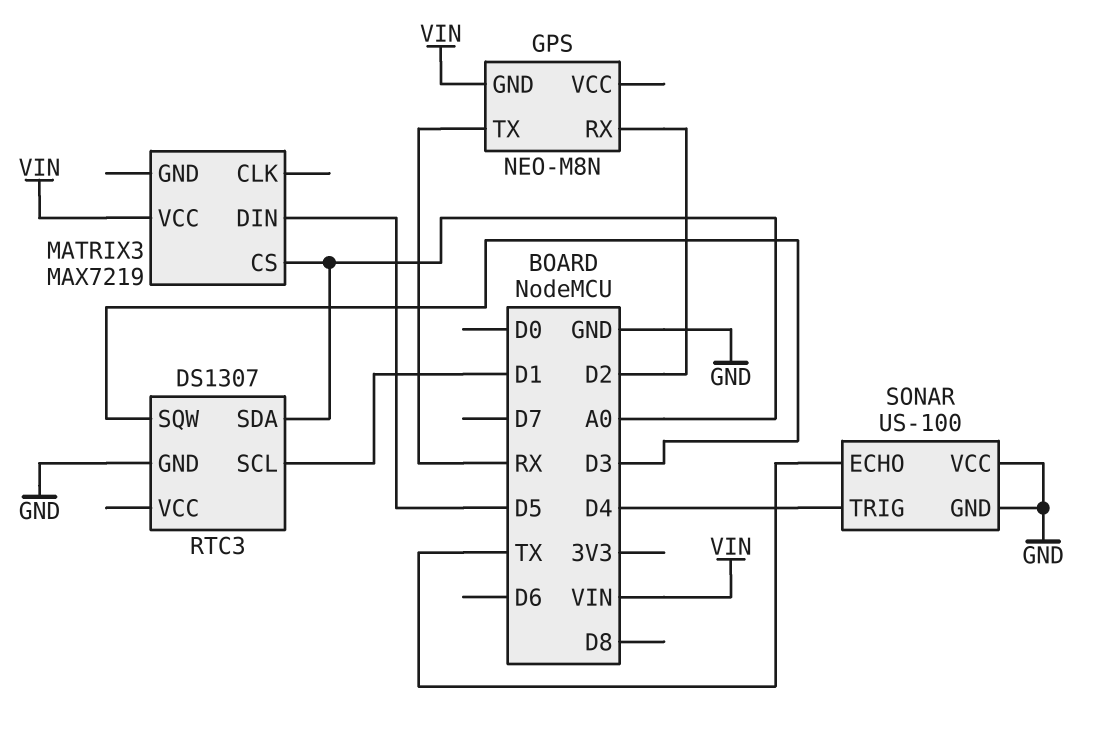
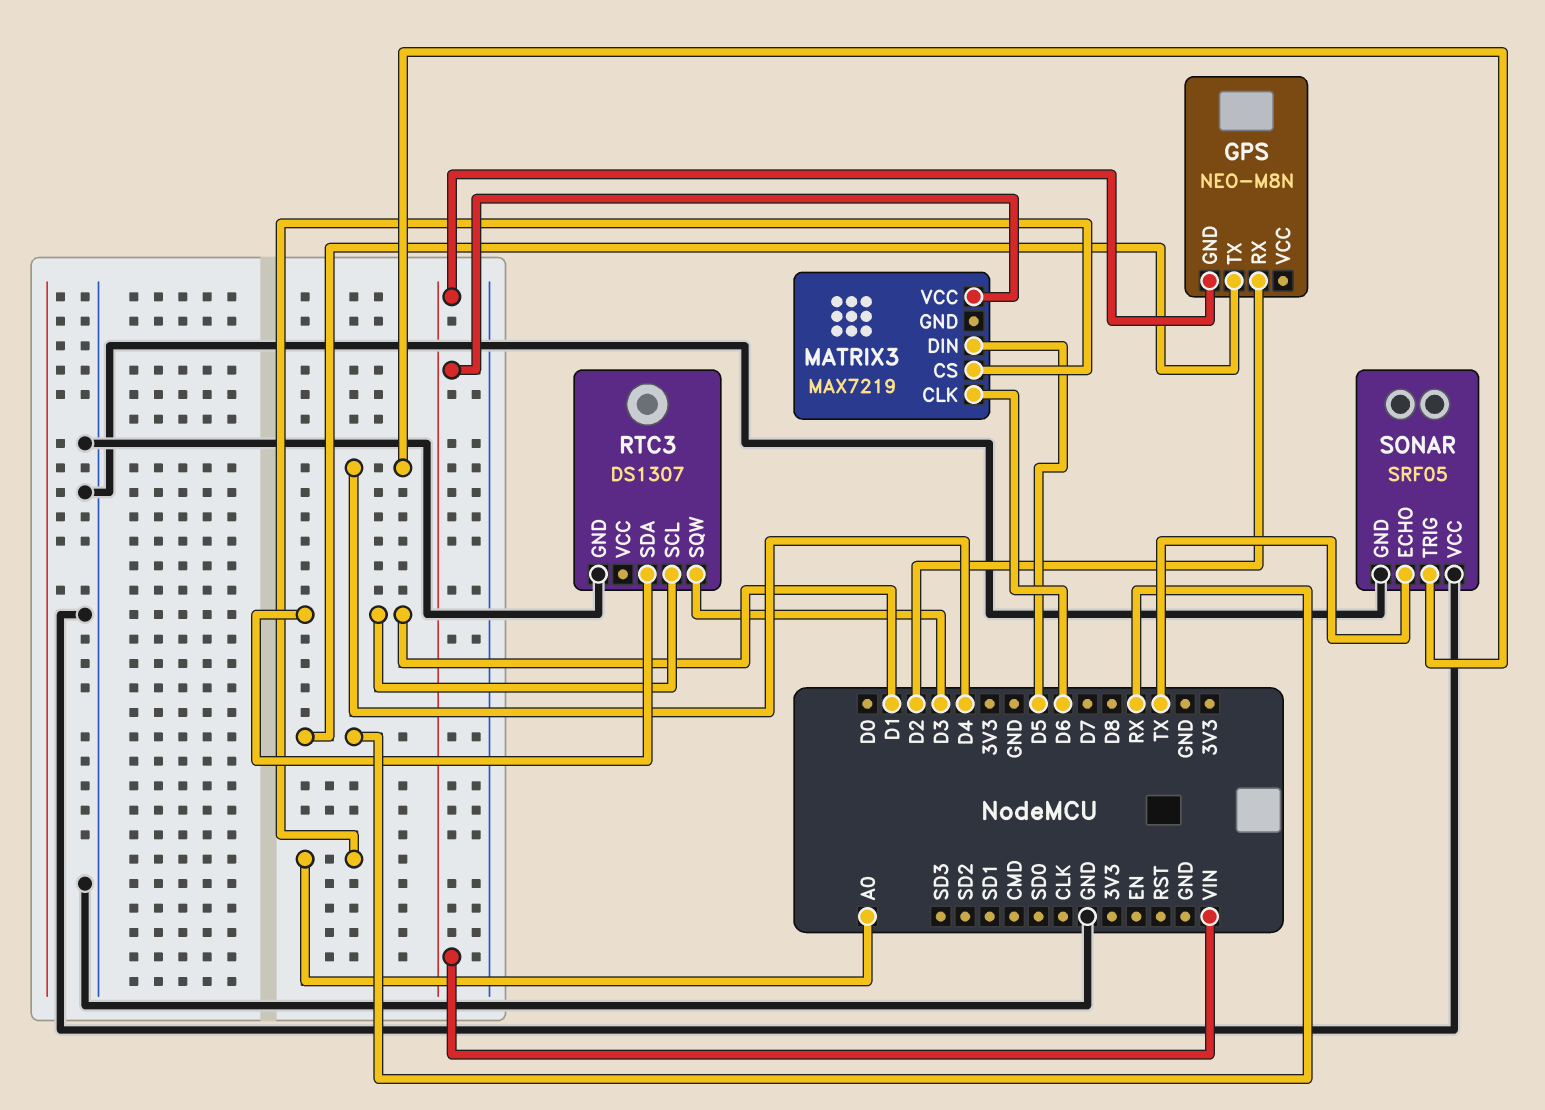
MATRIX3 pin CLK: none -> D6
RTC3 pin SDA: A0 -> D1
SONAR: US-100 -> SRF05

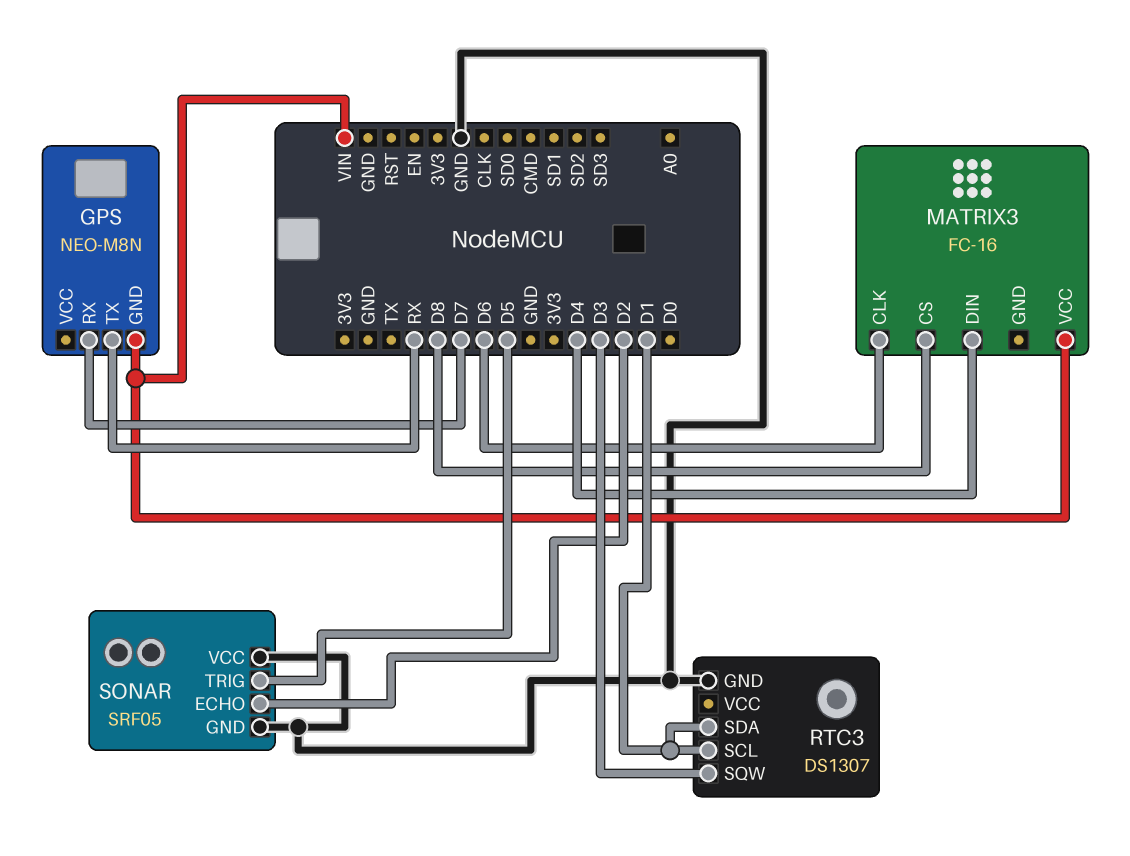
GPS pin RX: D2 -> D7
MATRIX3: MAX7219 -> FC-16
MATRIX3 pin CS: A0 -> D8
MATRIX3 pin DIN: D5 -> D4
SONAR pin ECHO: TX -> D2
SONAR pin TRIG: D4 -> D5

